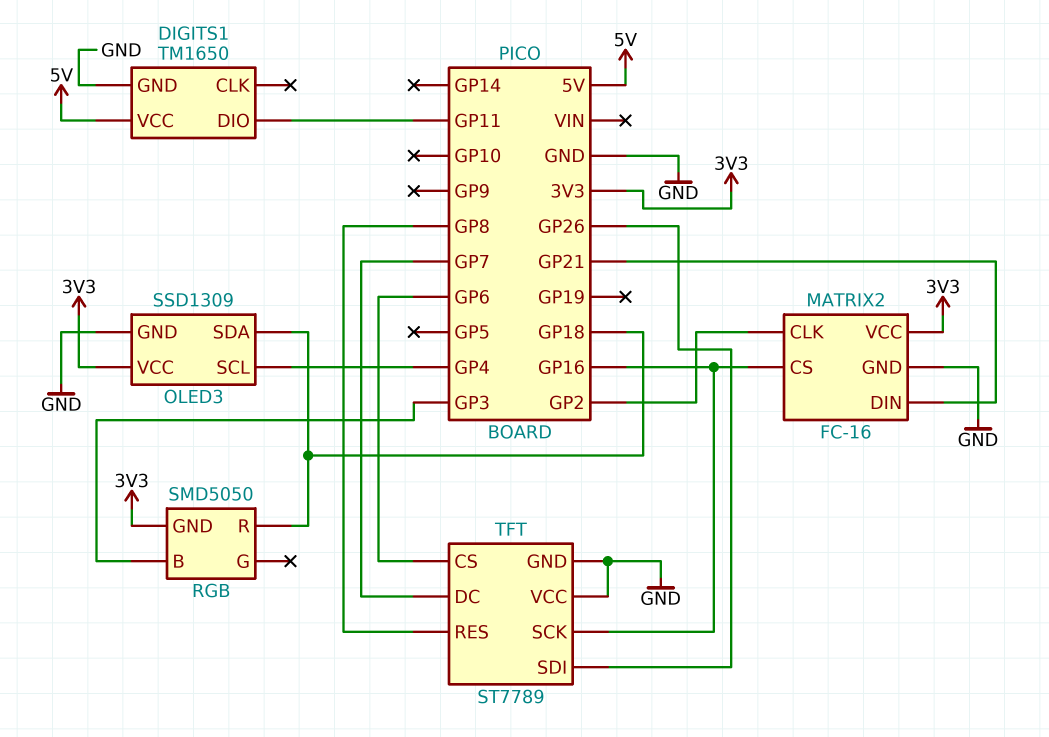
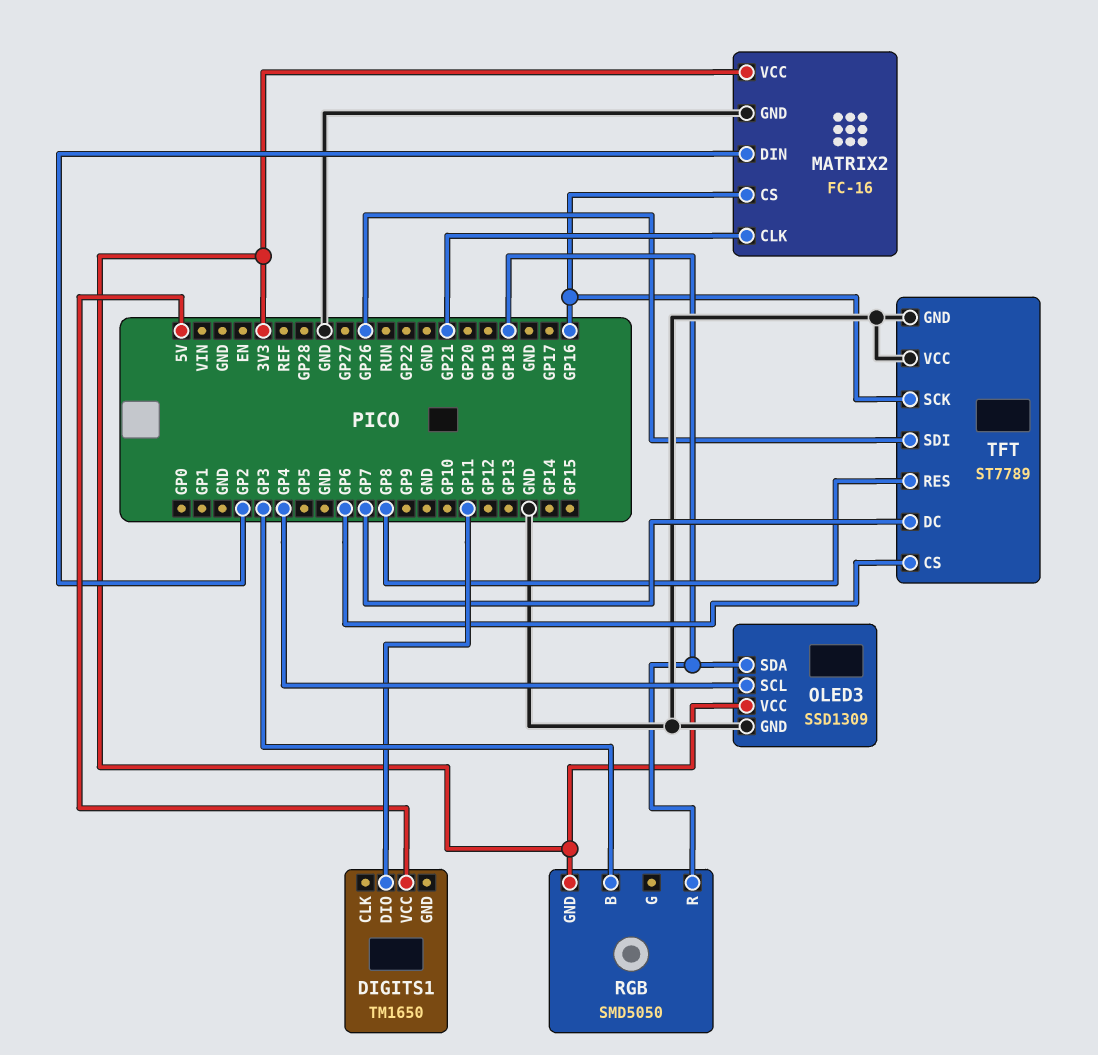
DIGITS1 pin GND: GND -> none
MATRIX2 pin CLK: GP2 -> GP21
MATRIX2 pin DIN: GP21 -> GP2

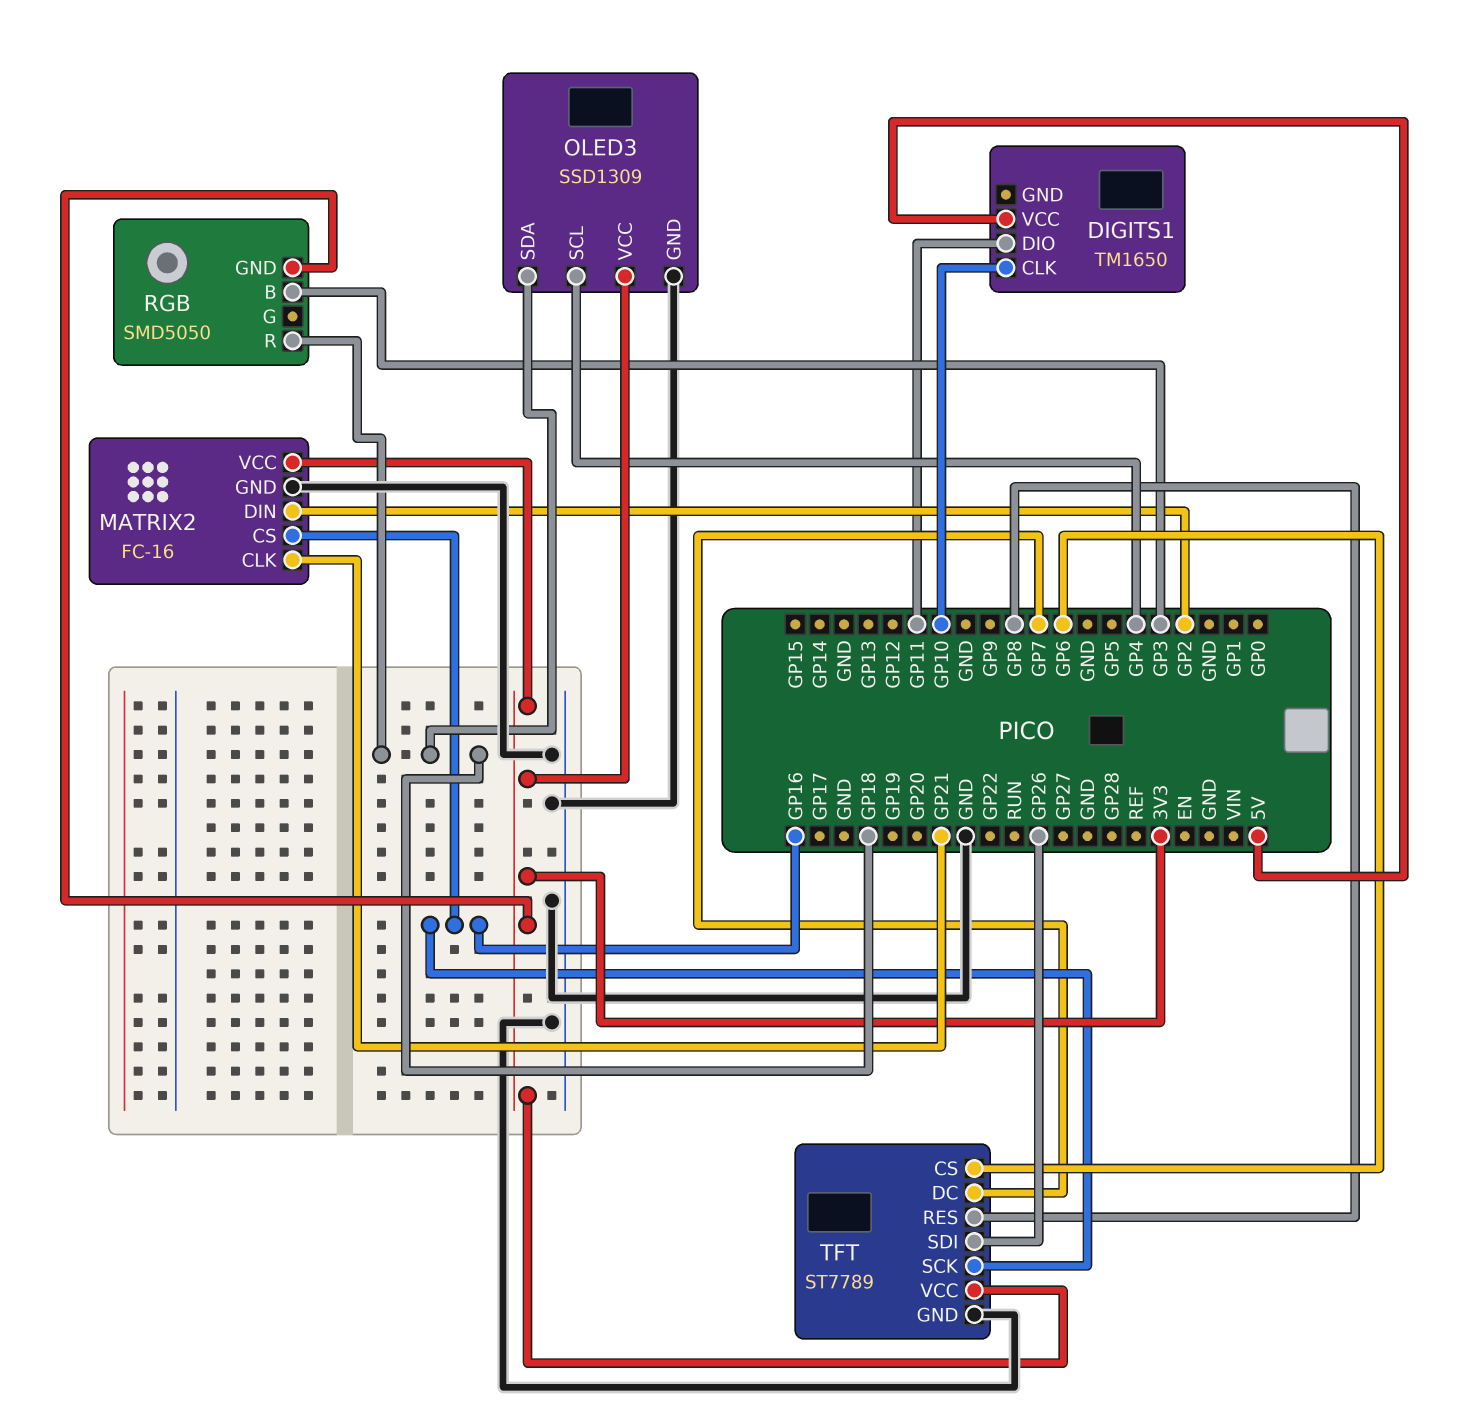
DIGITS1 pin CLK: none -> GP10
TFT pin VCC: GND -> 3V3

